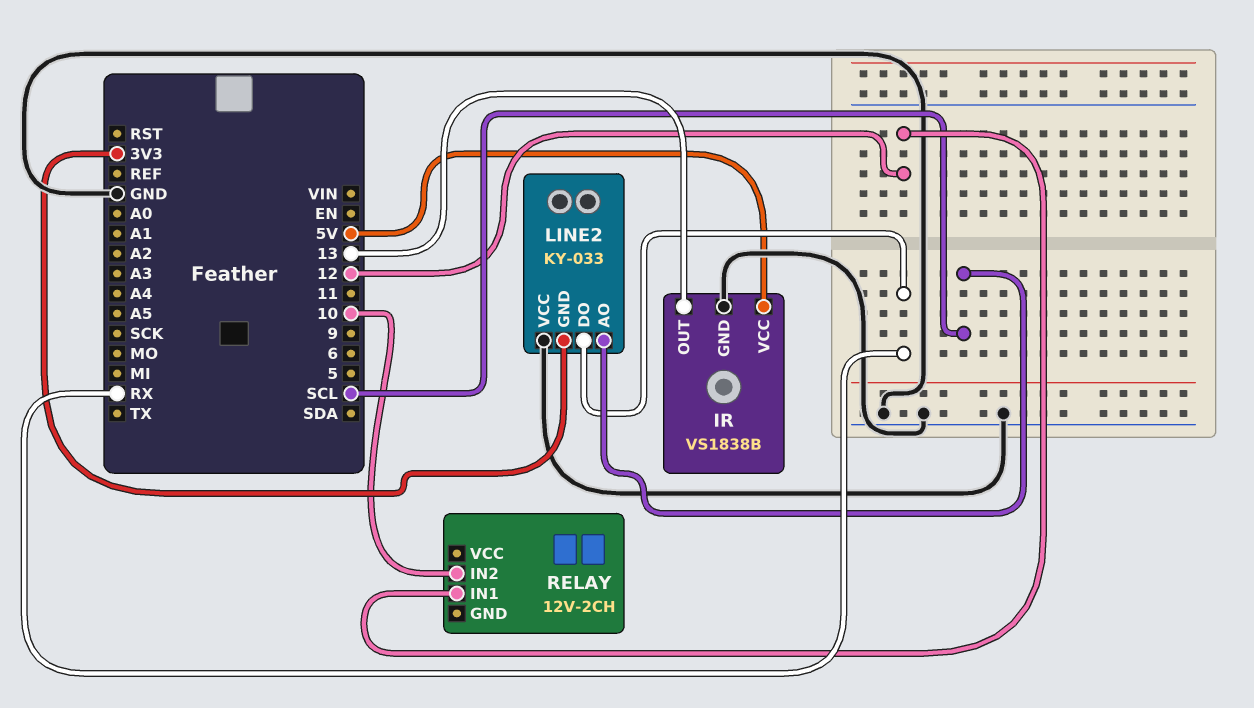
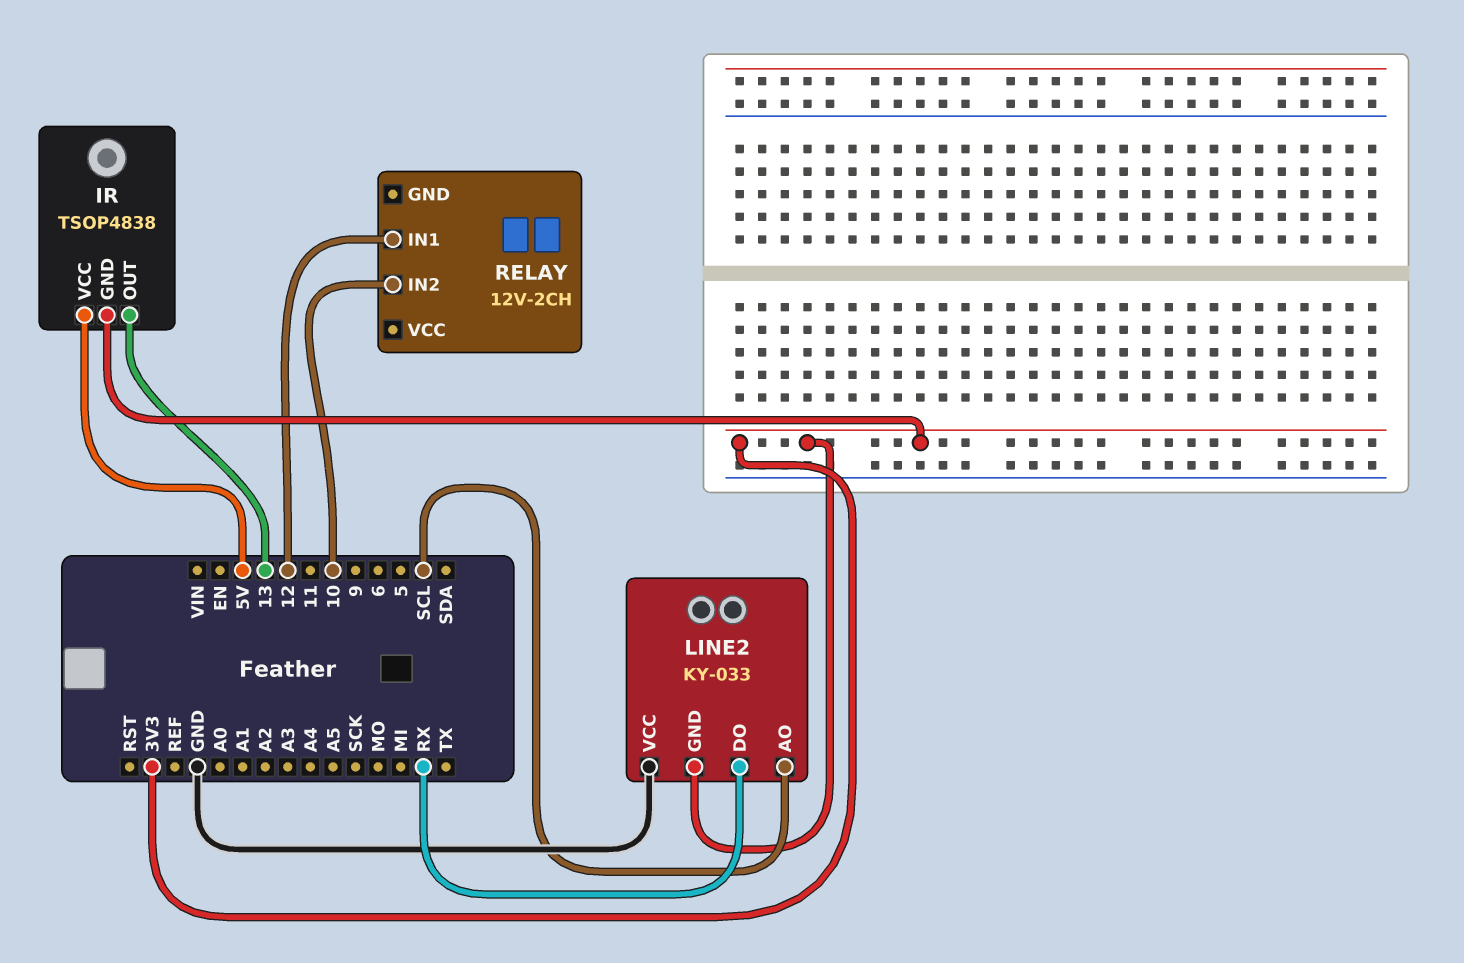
IR: VS1838B -> TSOP4838
IR pin GND: GND -> 3V3

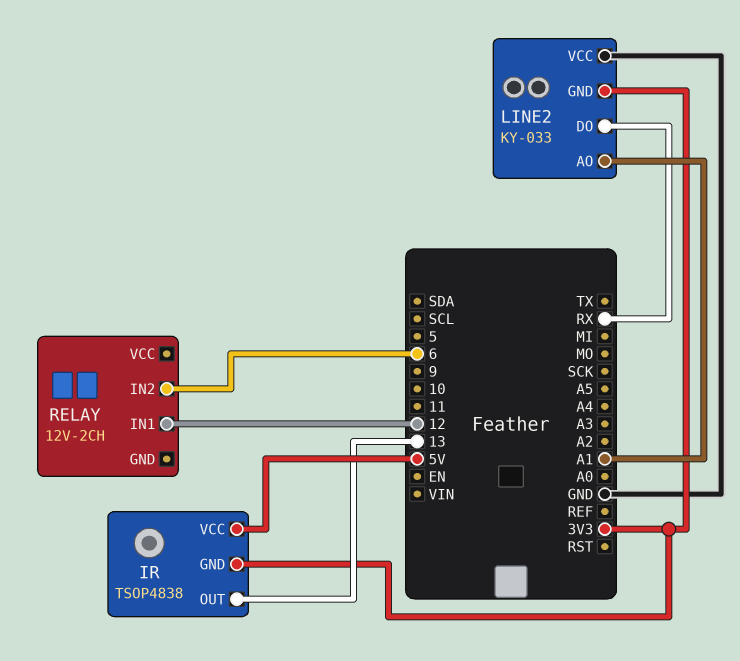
LINE2 pin AO: SCL -> A1
RELAY pin IN2: 10 -> 6

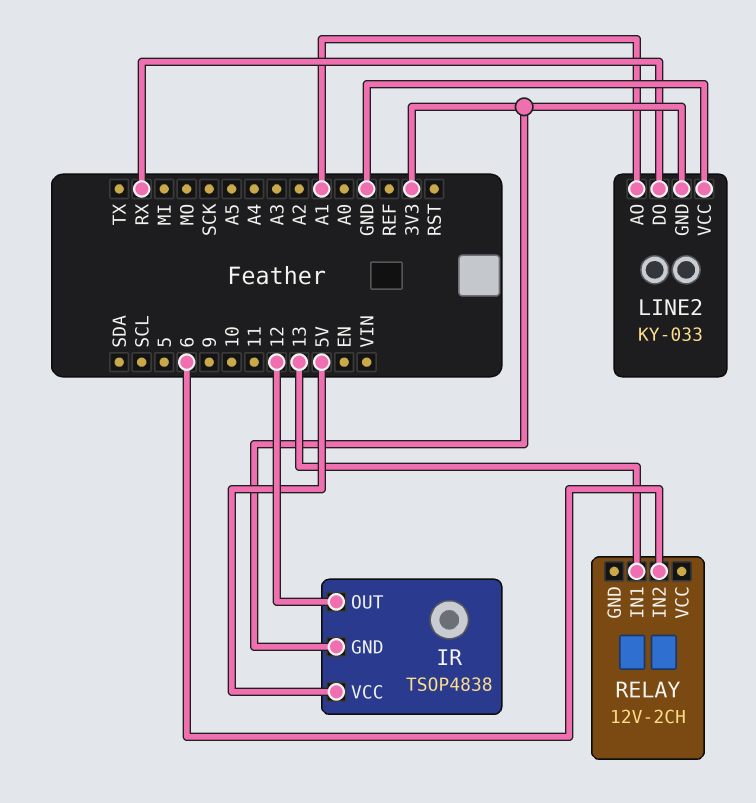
IR pin OUT: 13 -> 12
RELAY pin IN1: 12 -> 13

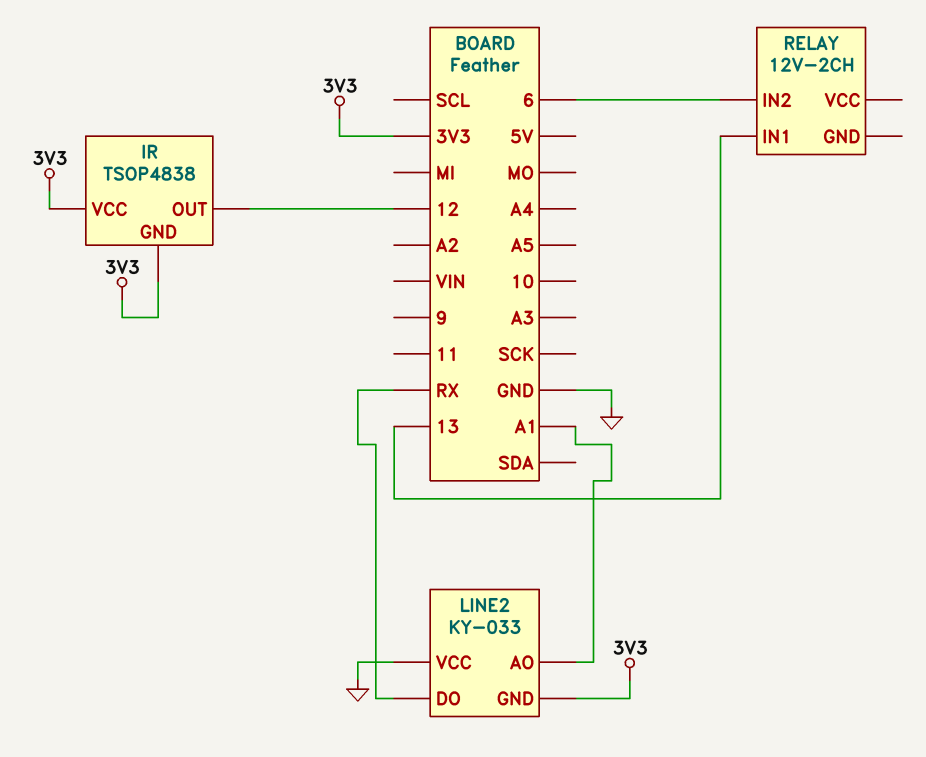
IR pin VCC: 5V -> 3V3

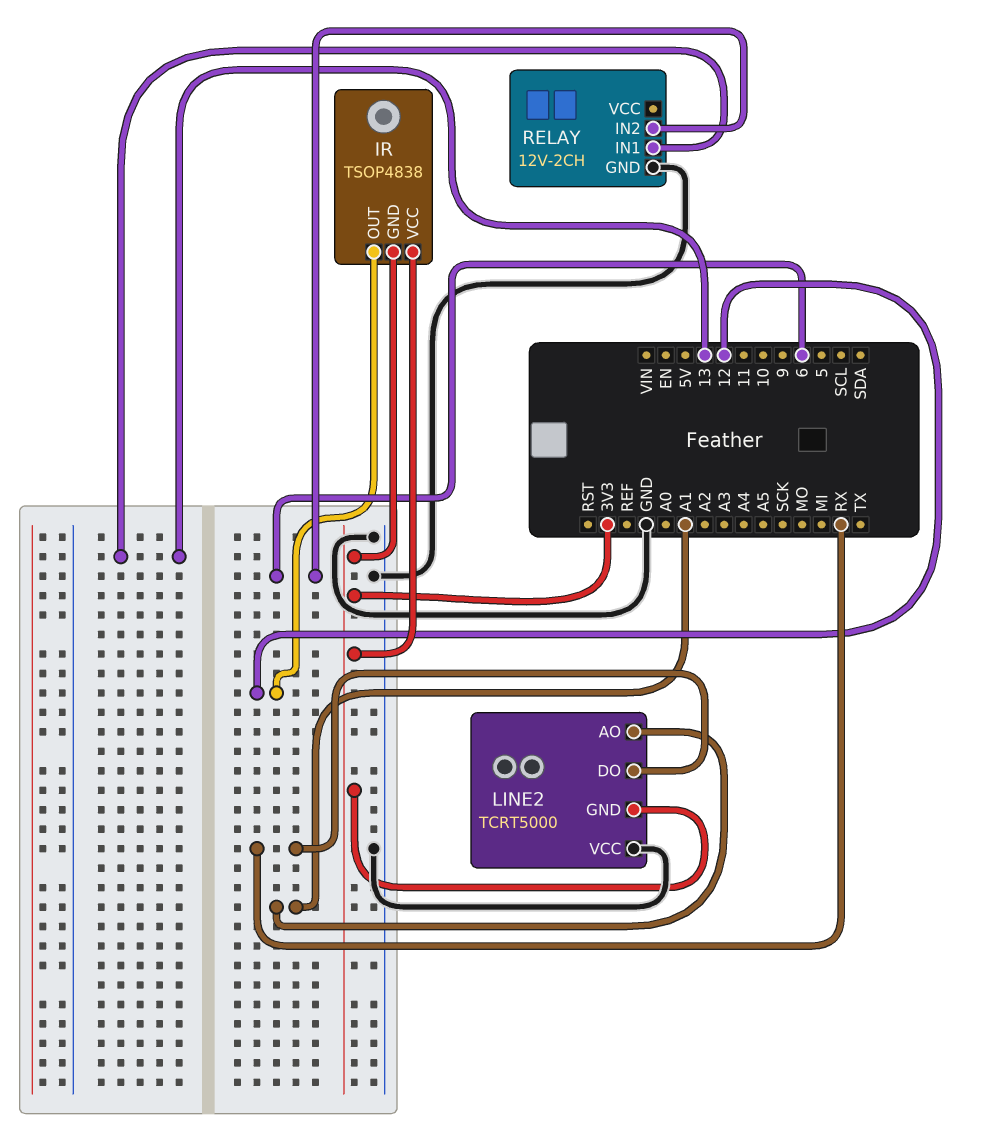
LINE2: KY-033 -> TCRT5000
RELAY pin GND: none -> GND

